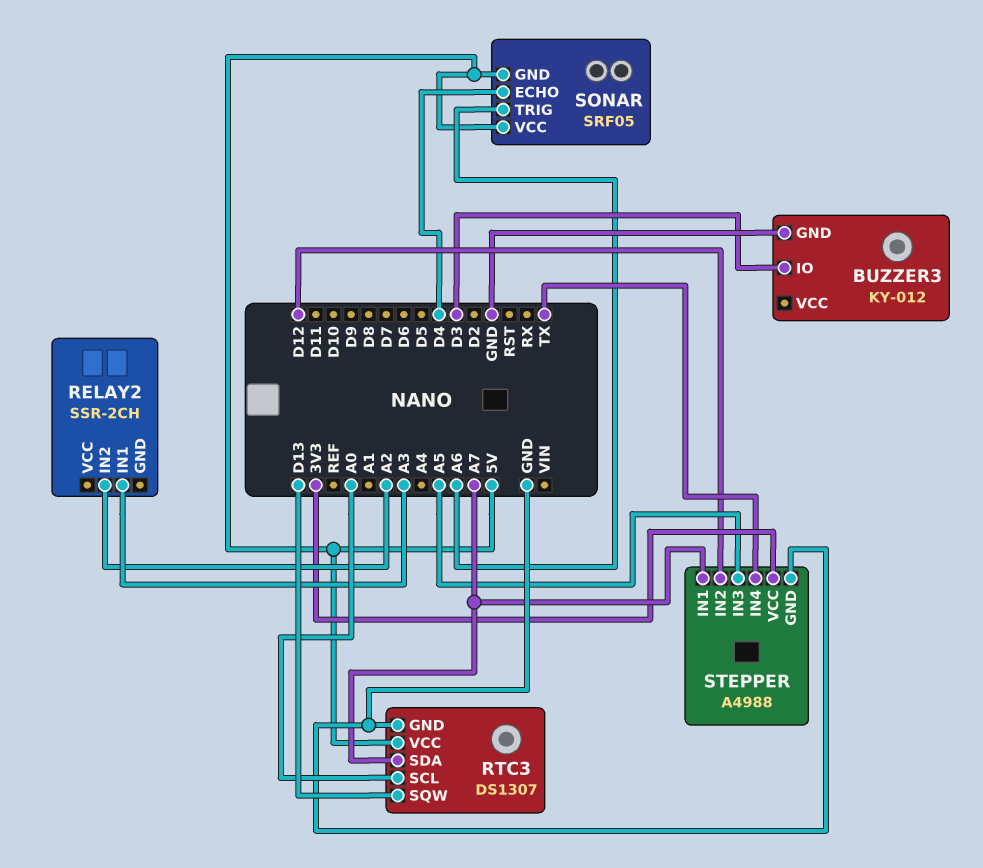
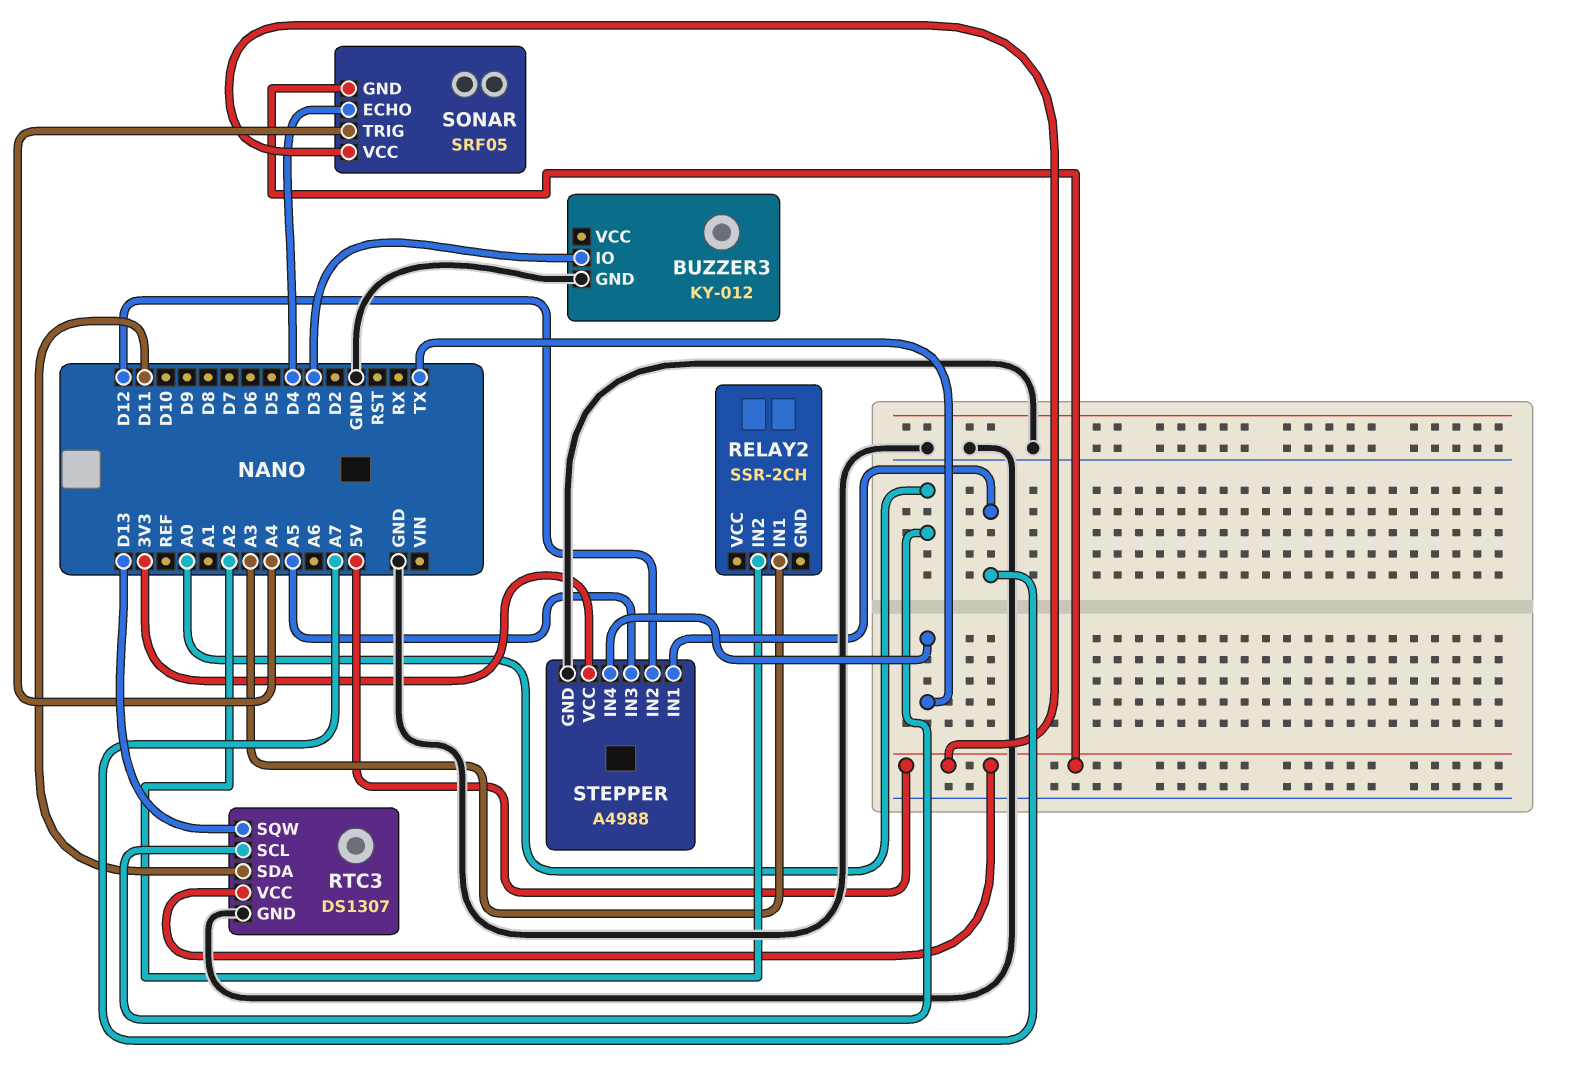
RTC3 pin SDA: A7 -> D11
SONAR pin TRIG: A6 -> A4

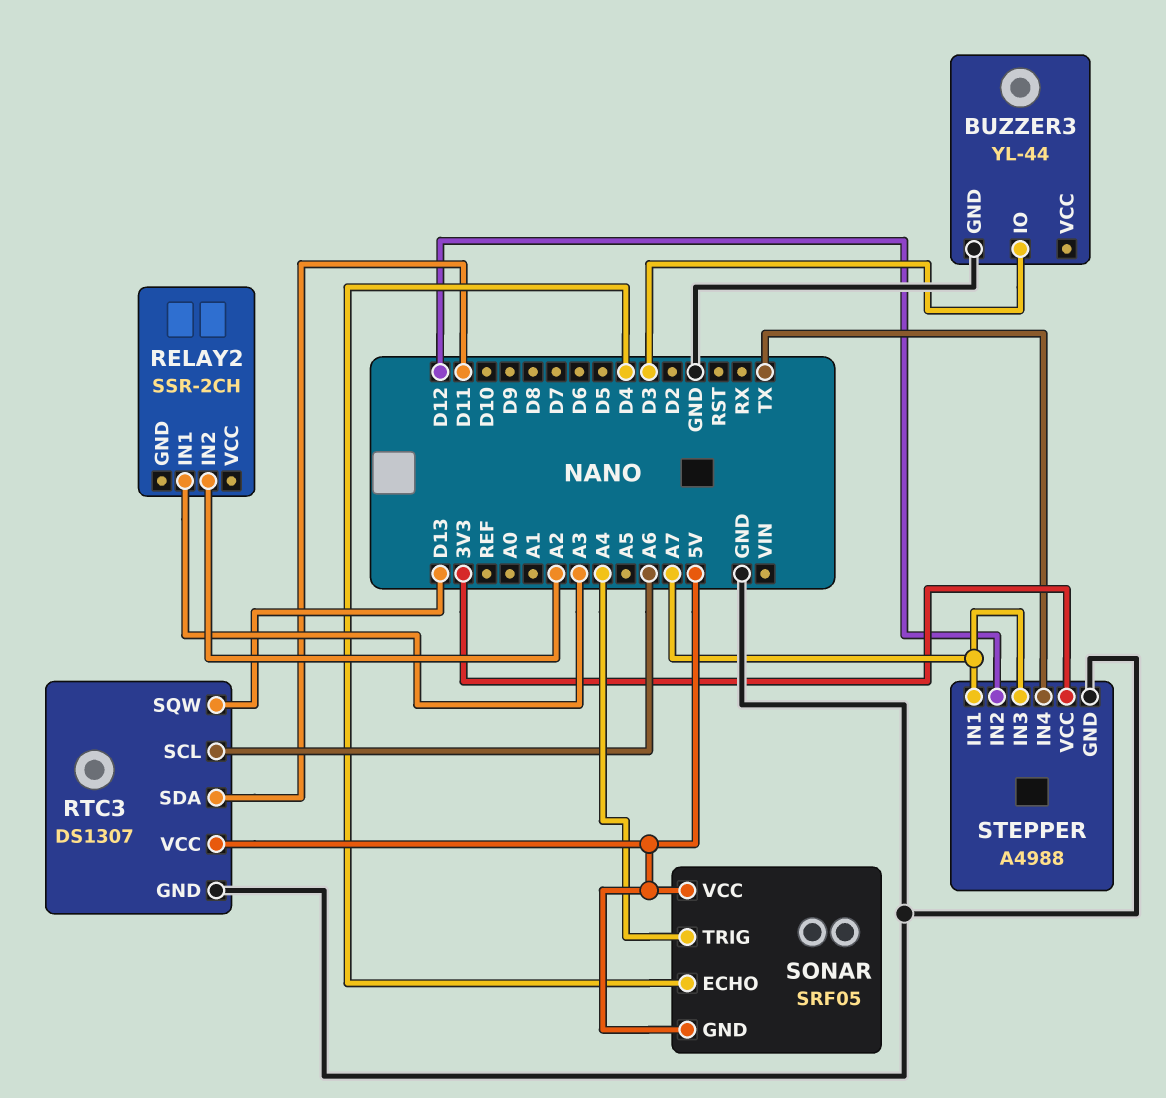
BUZZER3: KY-012 -> YL-44
RTC3 pin SCL: A0 -> A6
STEPPER pin IN3: A5 -> A7

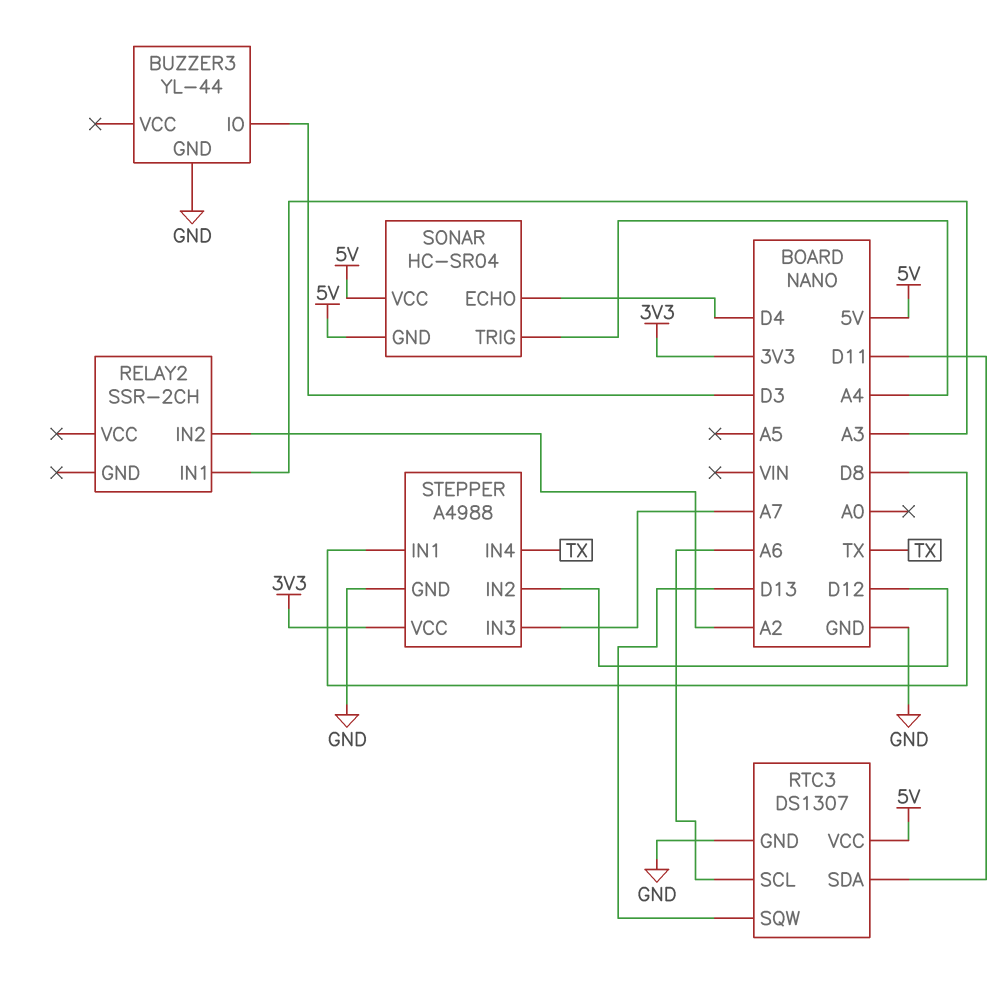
SONAR: SRF05 -> HC-SR04
STEPPER pin IN1: A7 -> D8

